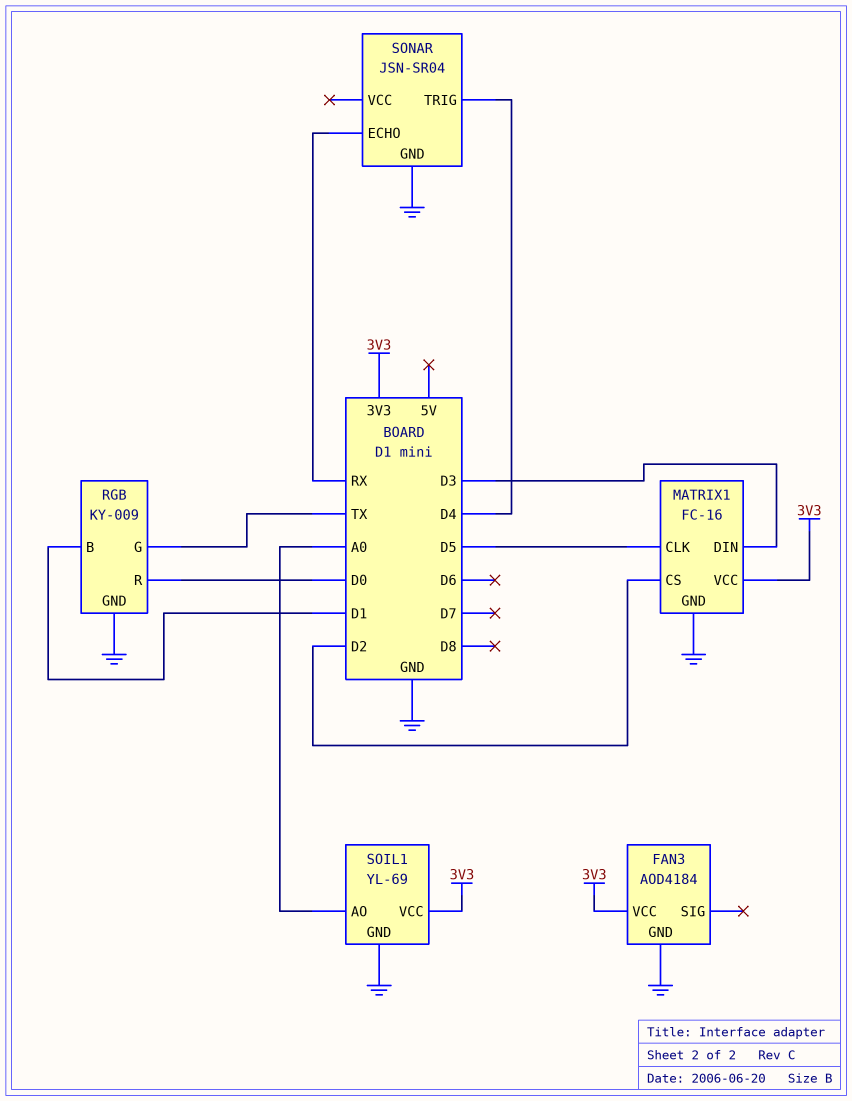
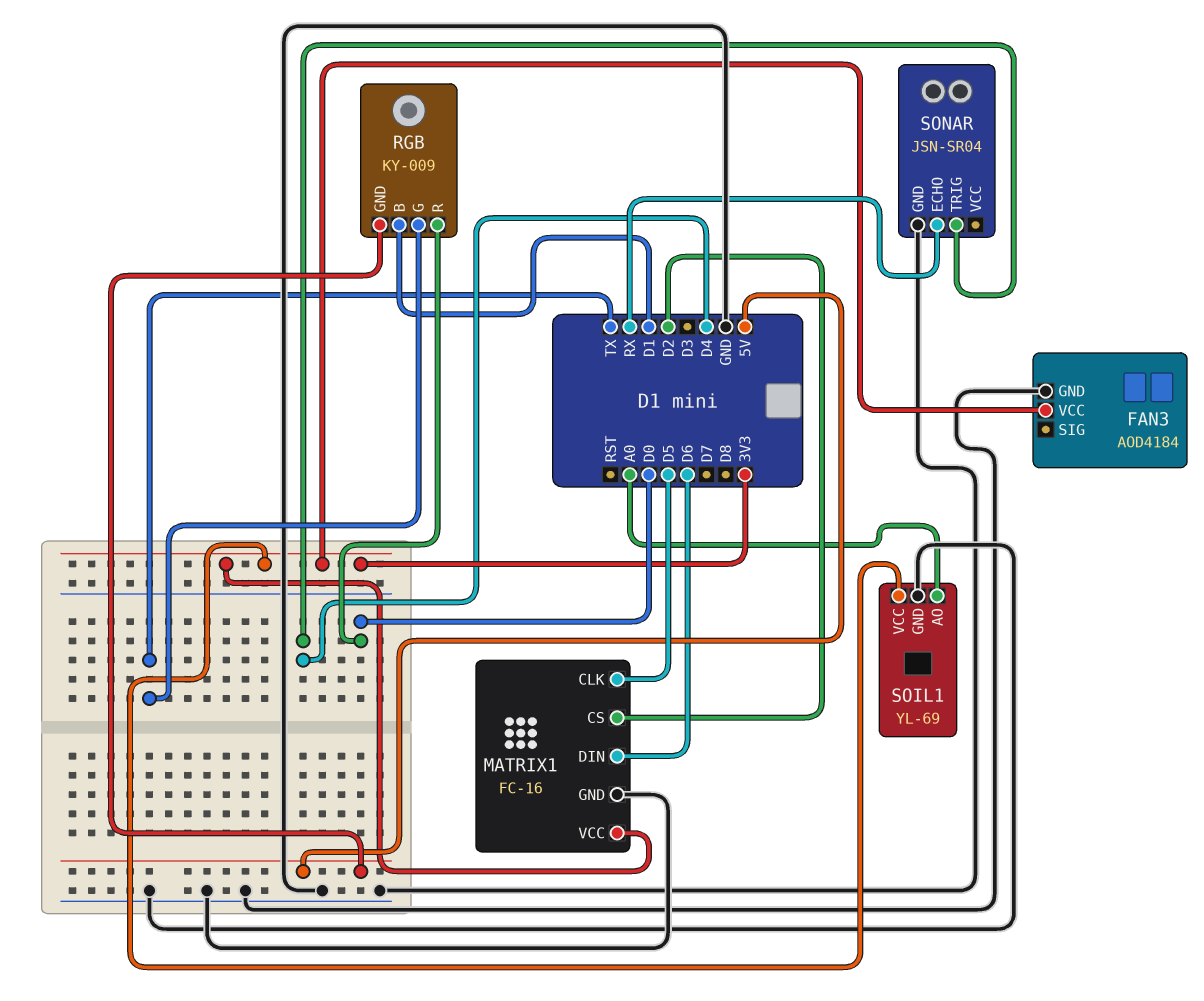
MATRIX1 pin DIN: D3 -> D6
RGB pin GND: GND -> 5V

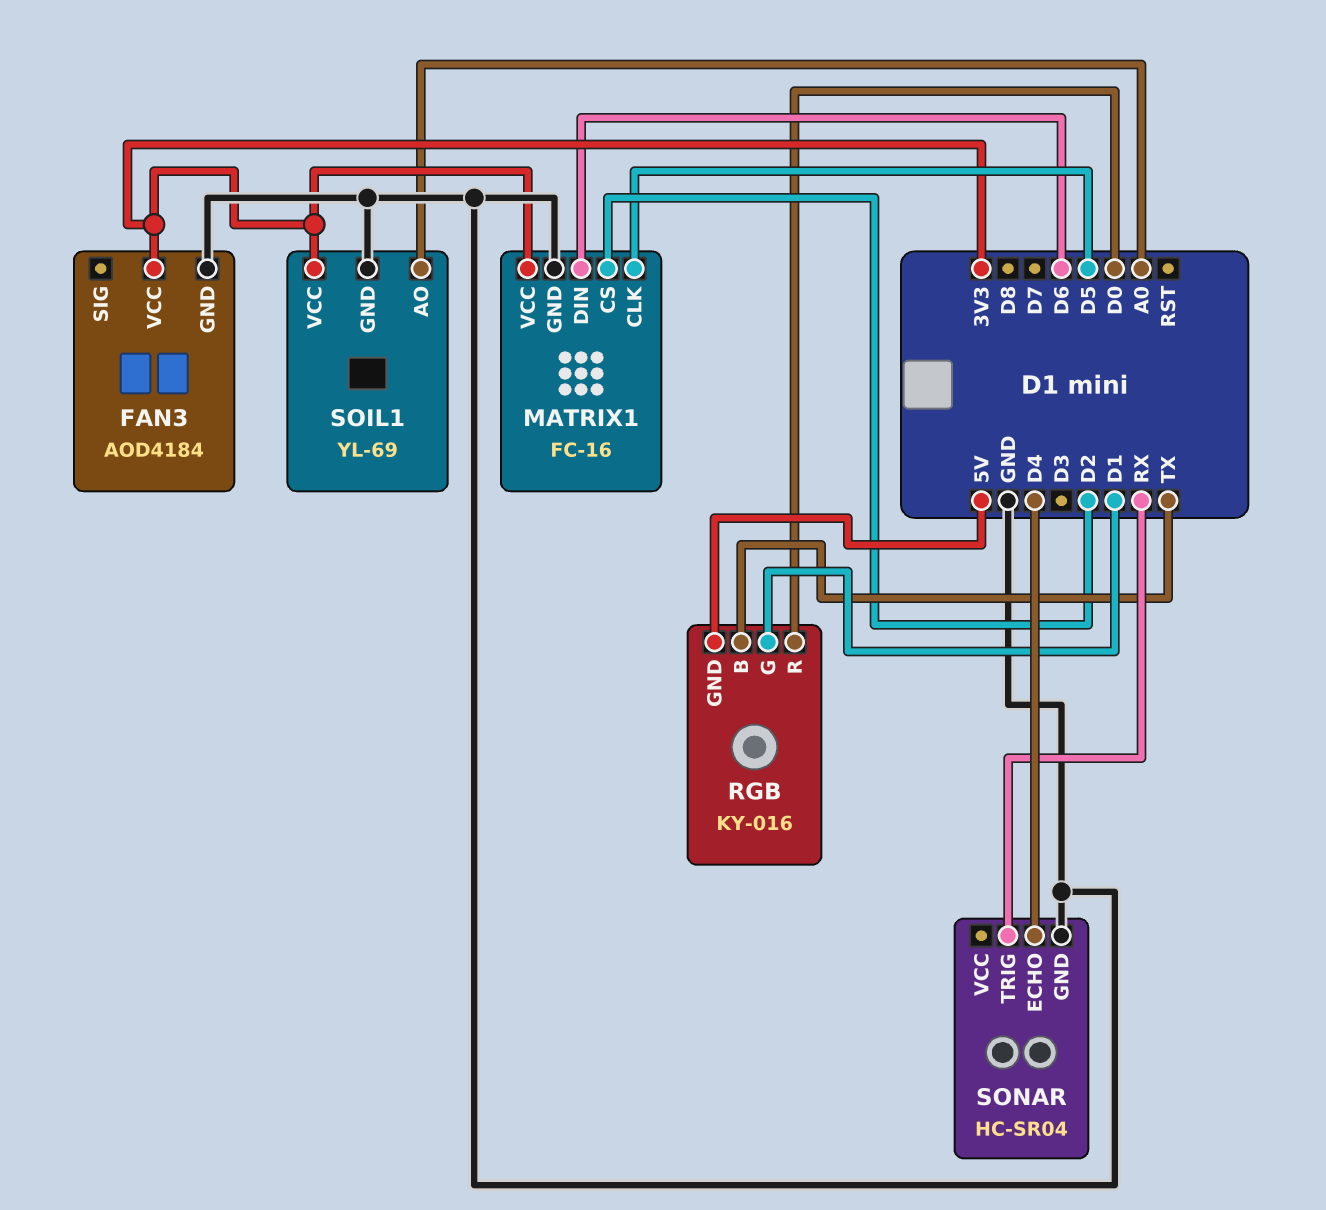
RGB: KY-009 -> KY-016
RGB pin B: D1 -> TX
RGB pin G: TX -> D1
SONAR: JSN-SR04 -> HC-SR04
SONAR pin ECHO: RX -> D4
SONAR pin TRIG: D4 -> RX

